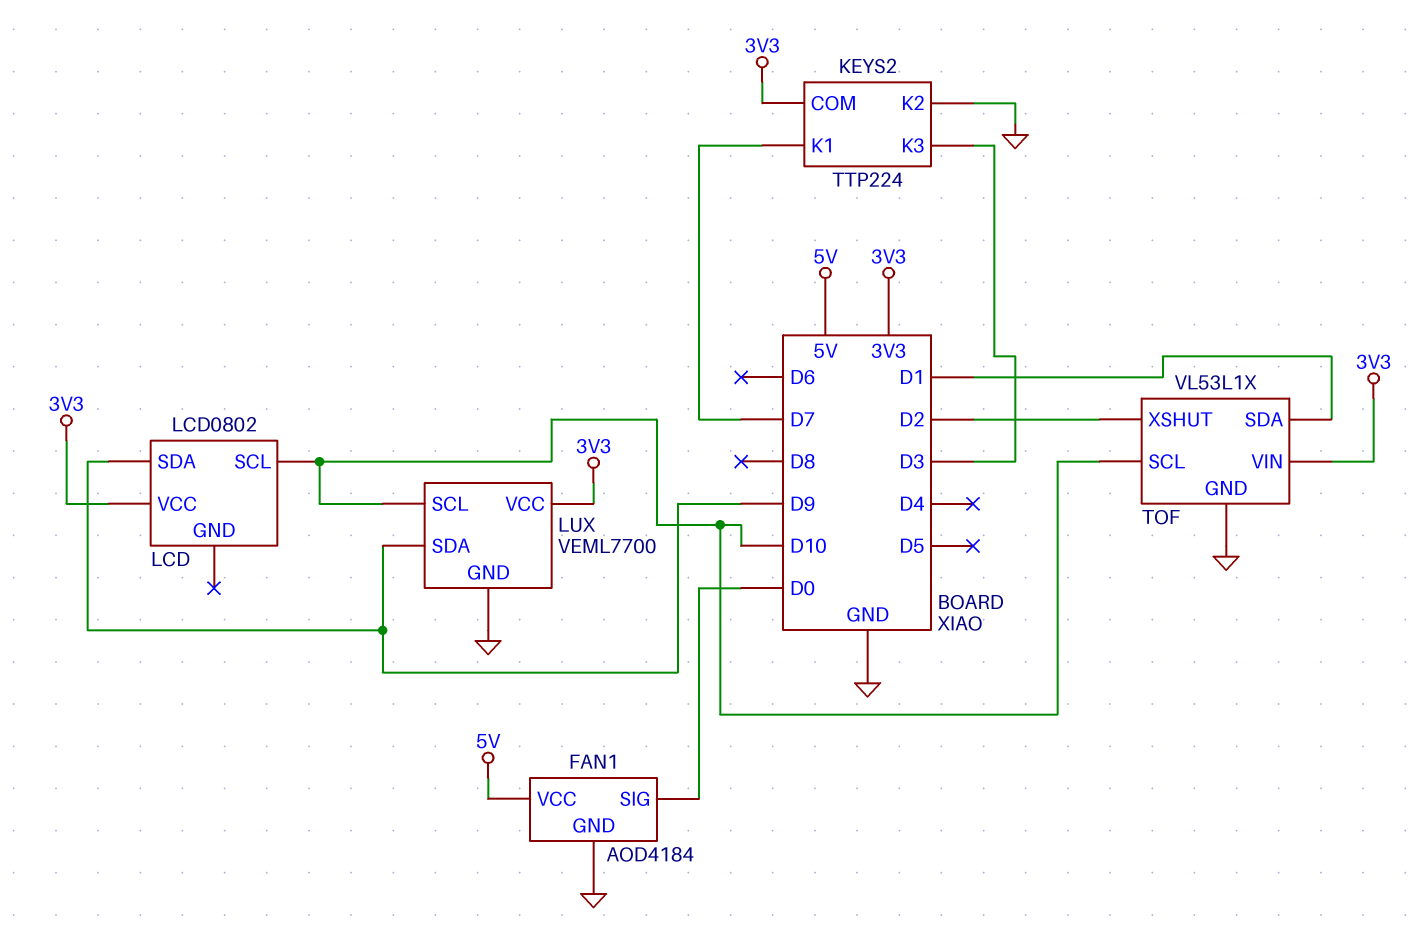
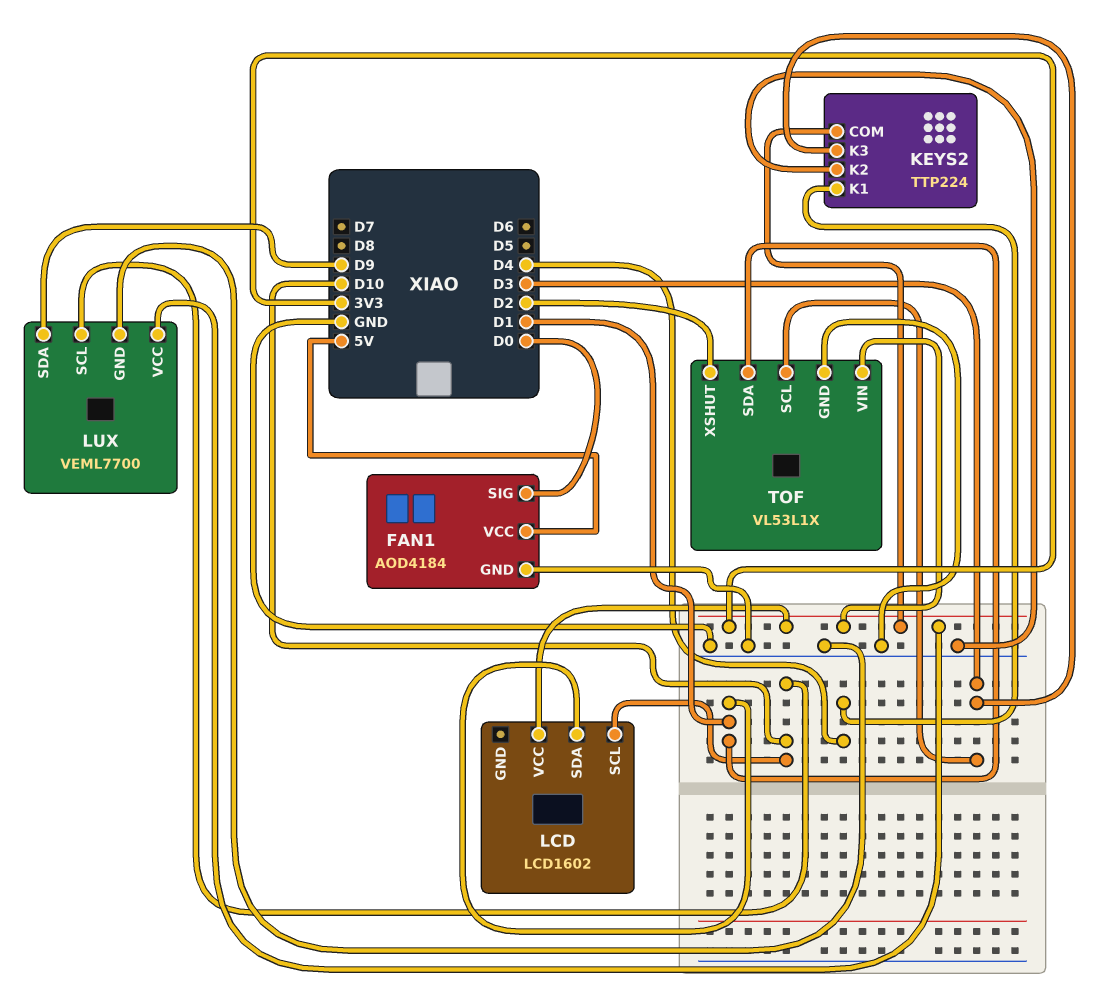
KEYS2 pin K1: D7 -> D4
LCD: LCD0802 -> LCD1602
LCD pin SDA: D9 -> D1
TOF pin SCL: D10 -> D3

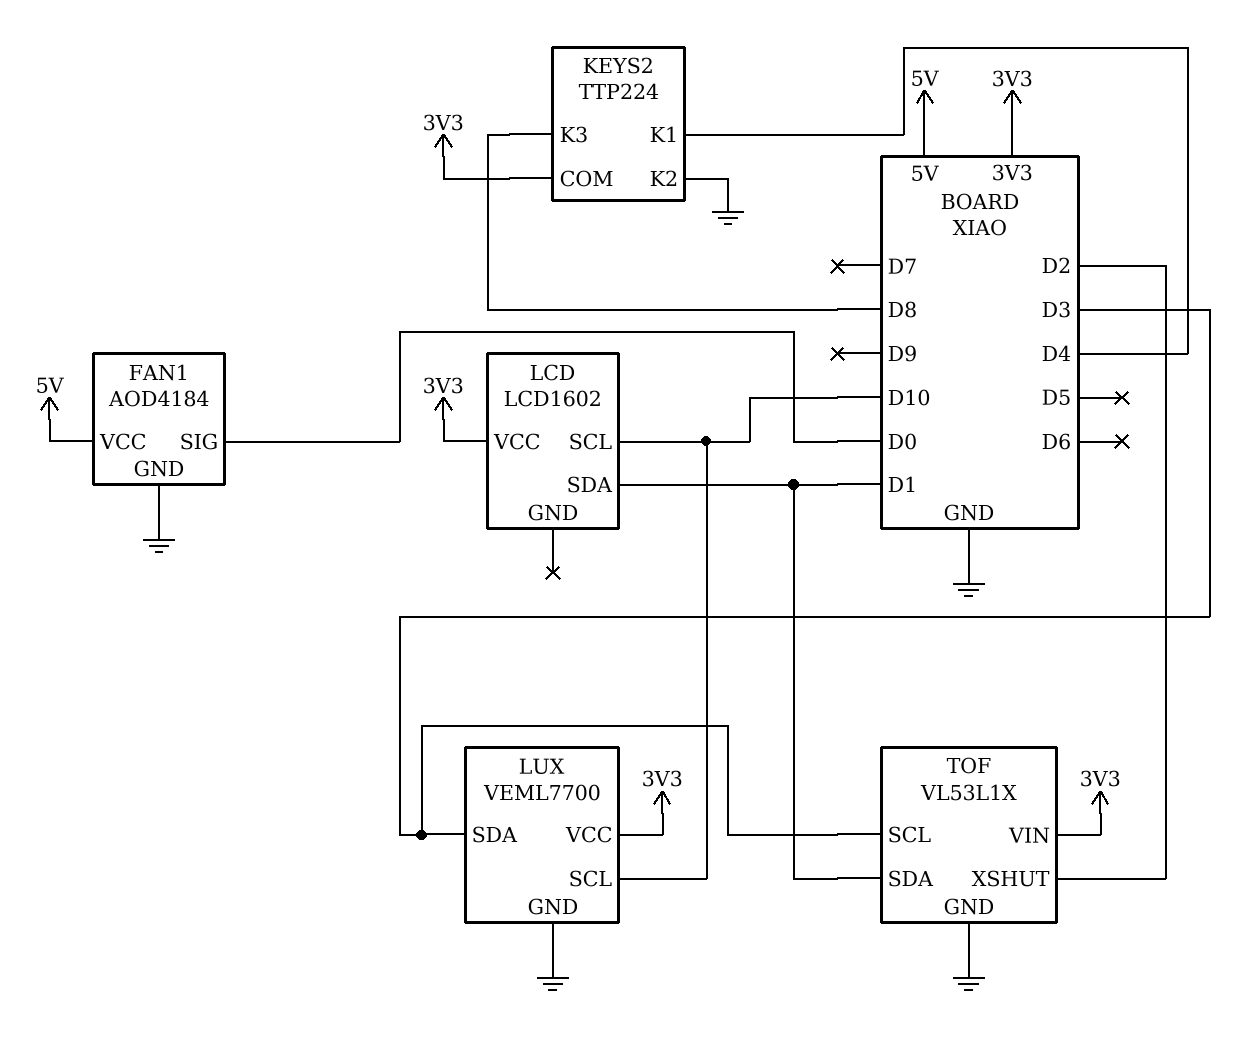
KEYS2 pin K3: D3 -> D8
LUX pin SDA: D9 -> D3

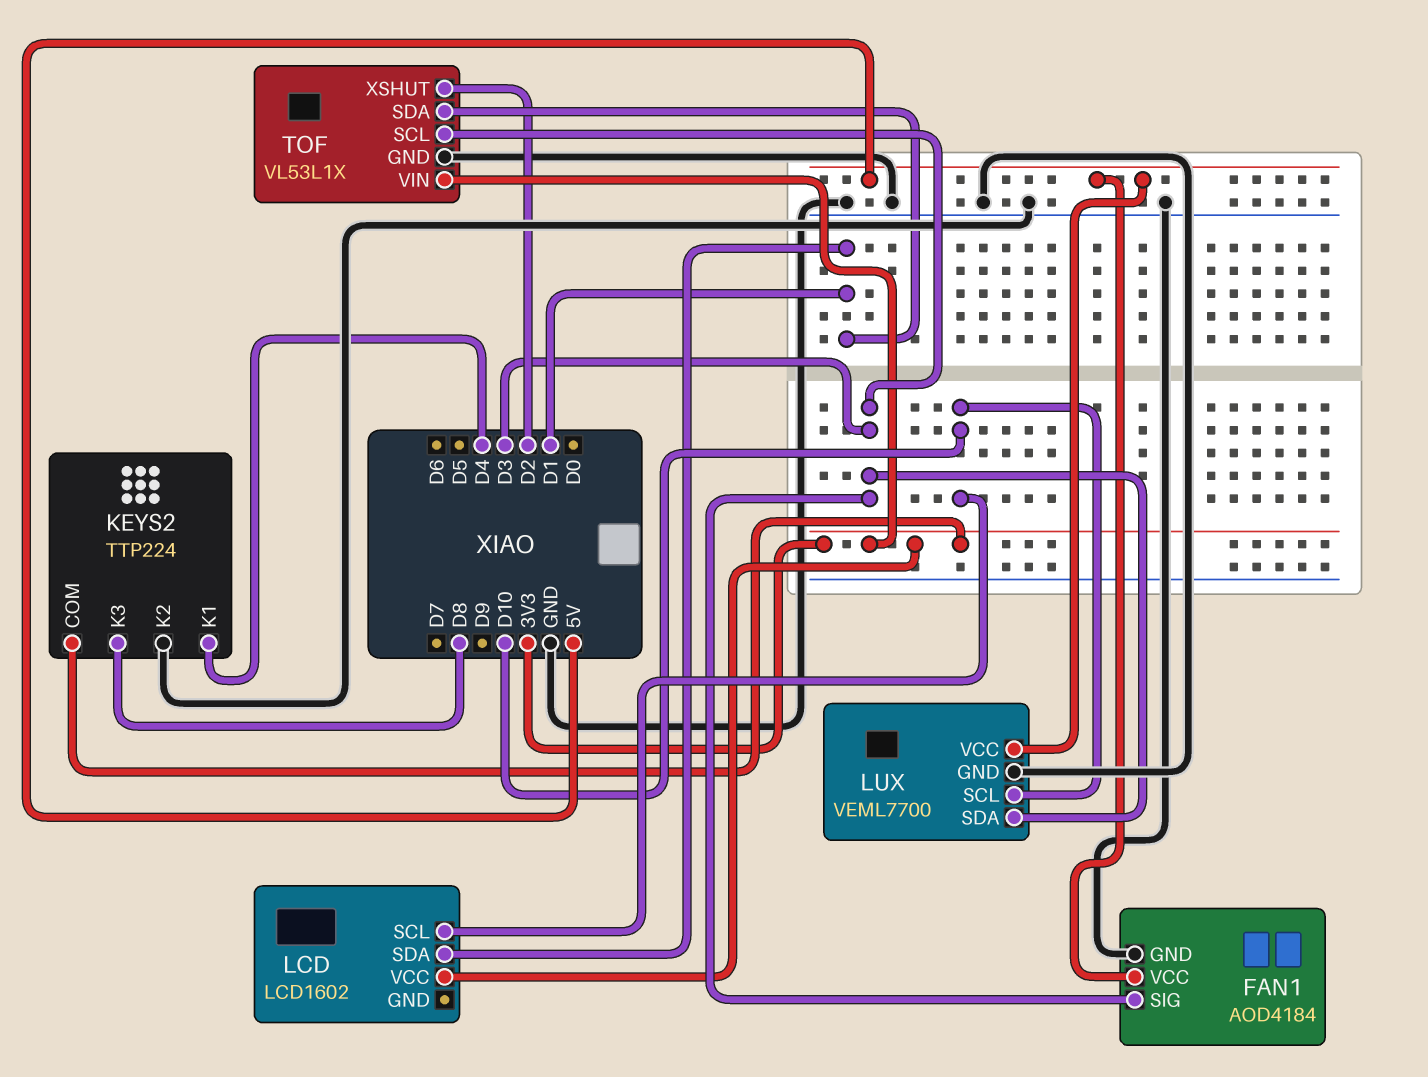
FAN1 pin SIG: D0 -> D3
LUX pin VCC: 3V3 -> 5V

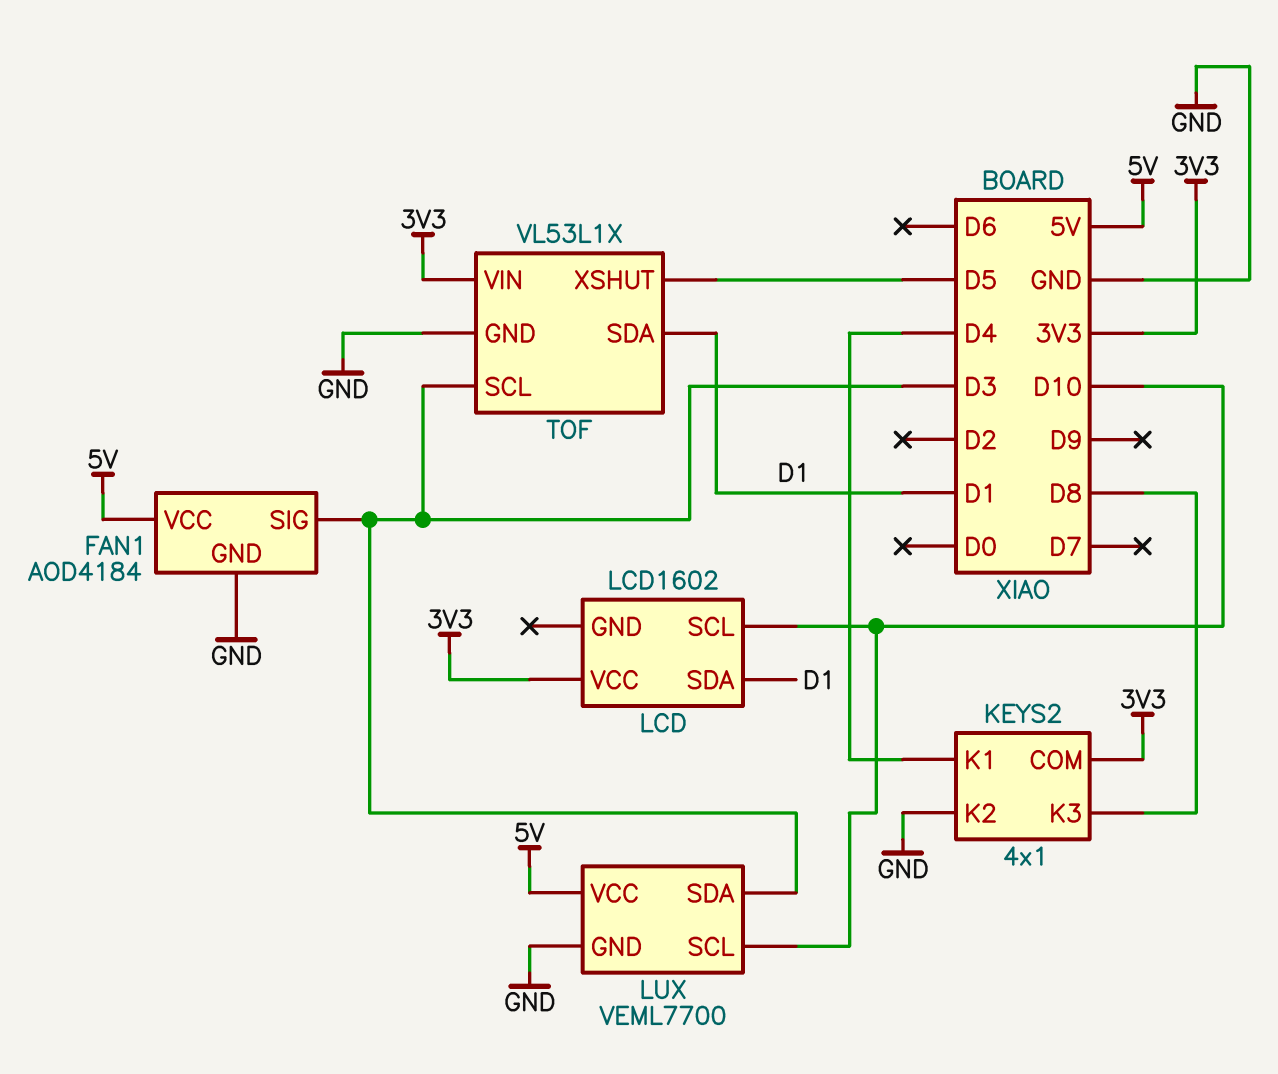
KEYS2: TTP224 -> 4x1
TOF pin XSHUT: D2 -> D5

